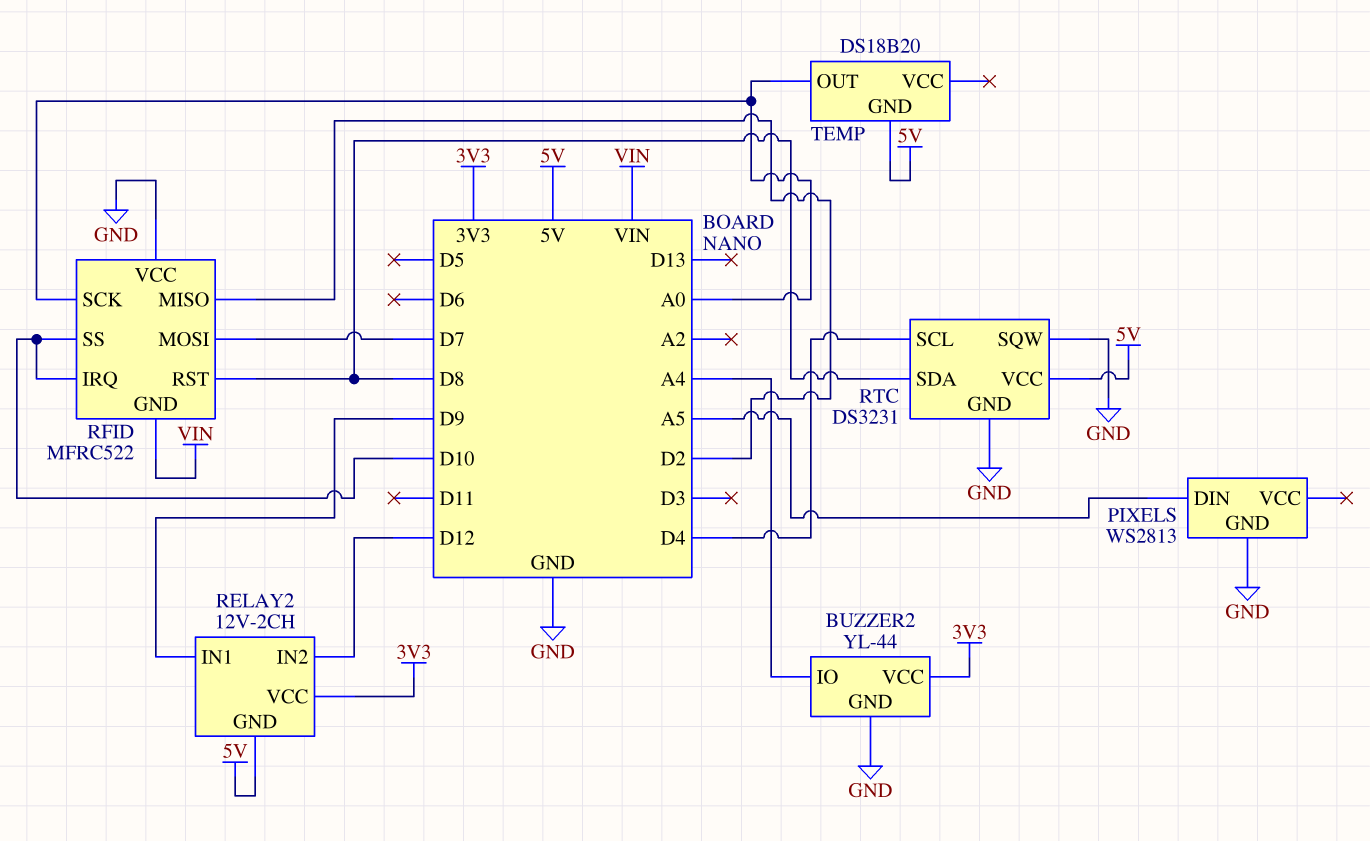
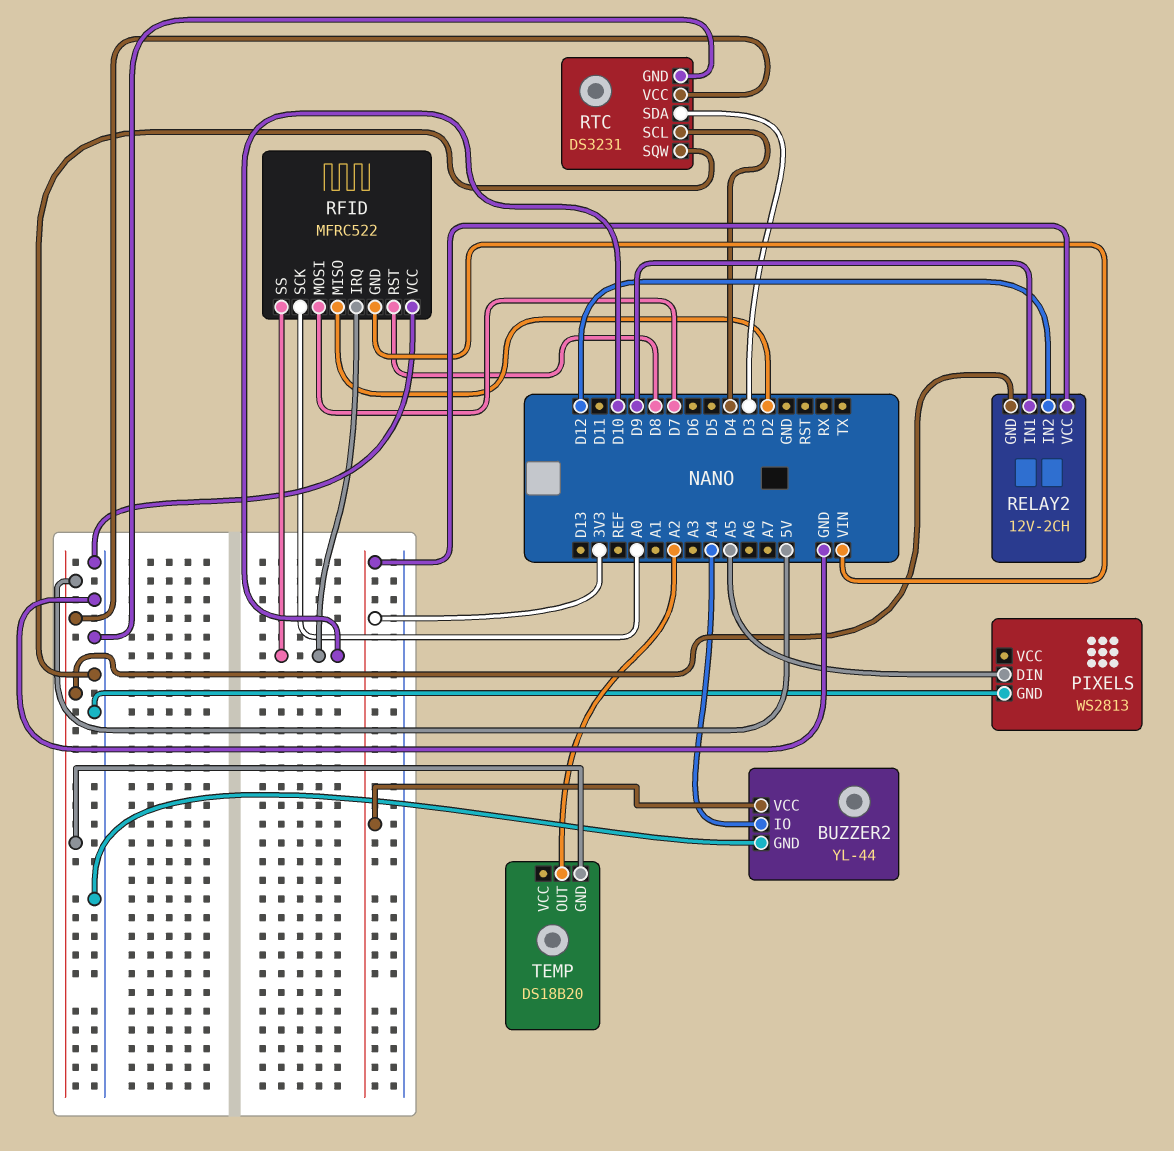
RTC pin SDA: D8 -> D3
TEMP pin OUT: A0 -> A2

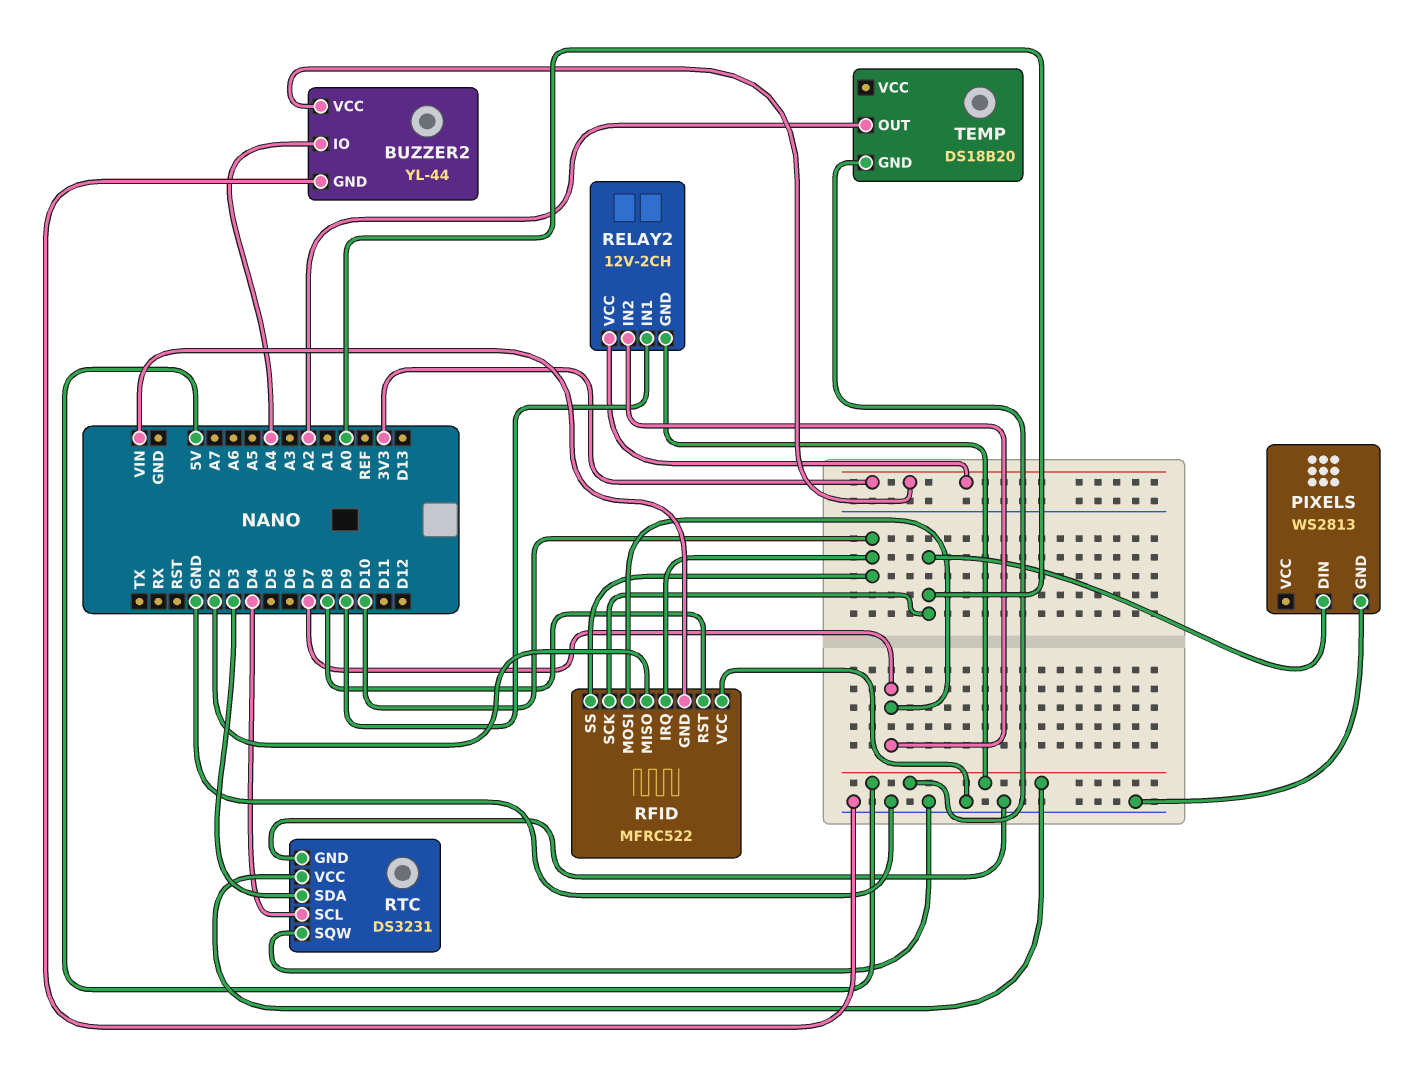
PIXELS pin DIN: A5 -> A0
RELAY2 pin IN2: D12 -> D7

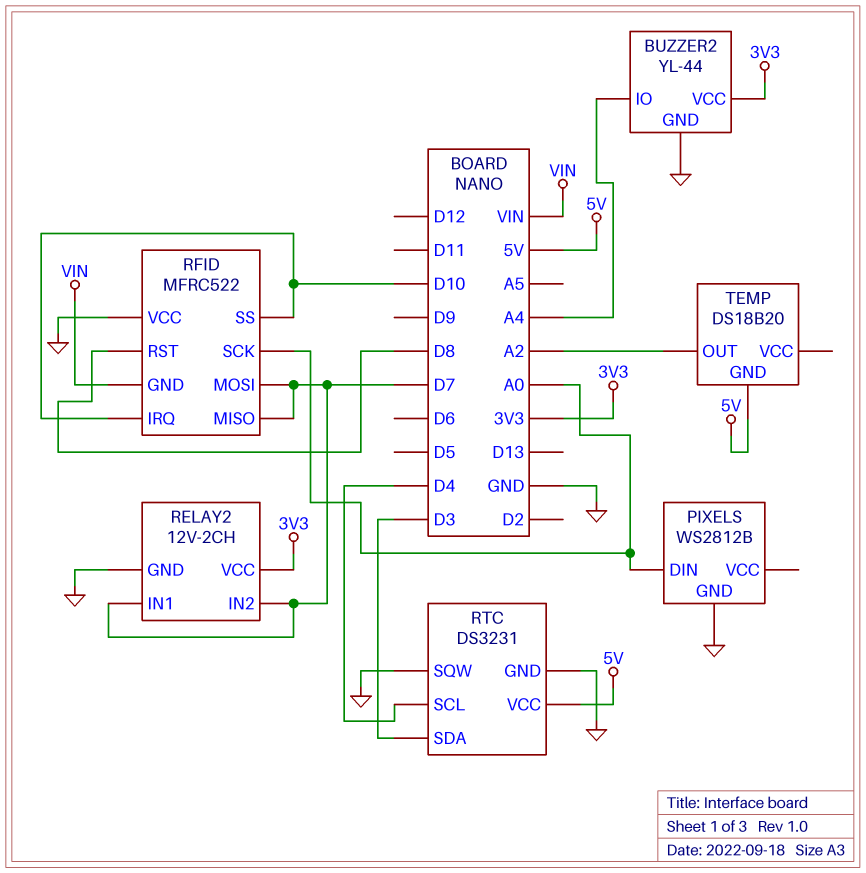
PIXELS: WS2813 -> WS2812B
RELAY2 pin GND: 5V -> GND
RELAY2 pin IN1: D9 -> D7
RFID pin MISO: D2 -> D7

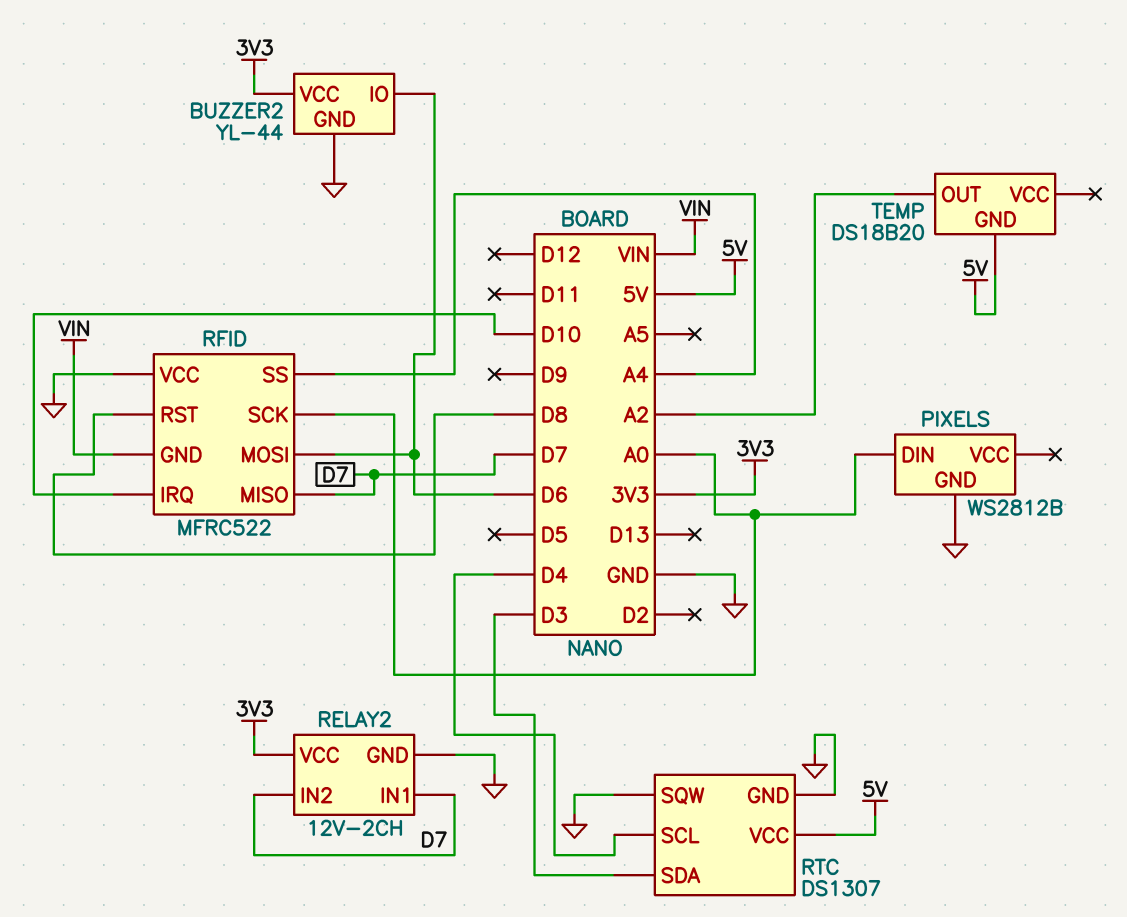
BUZZER2 pin IO: A4 -> D6
RFID pin MOSI: D7 -> D6
RFID pin SS: D10 -> A4
RTC: DS3231 -> DS1307

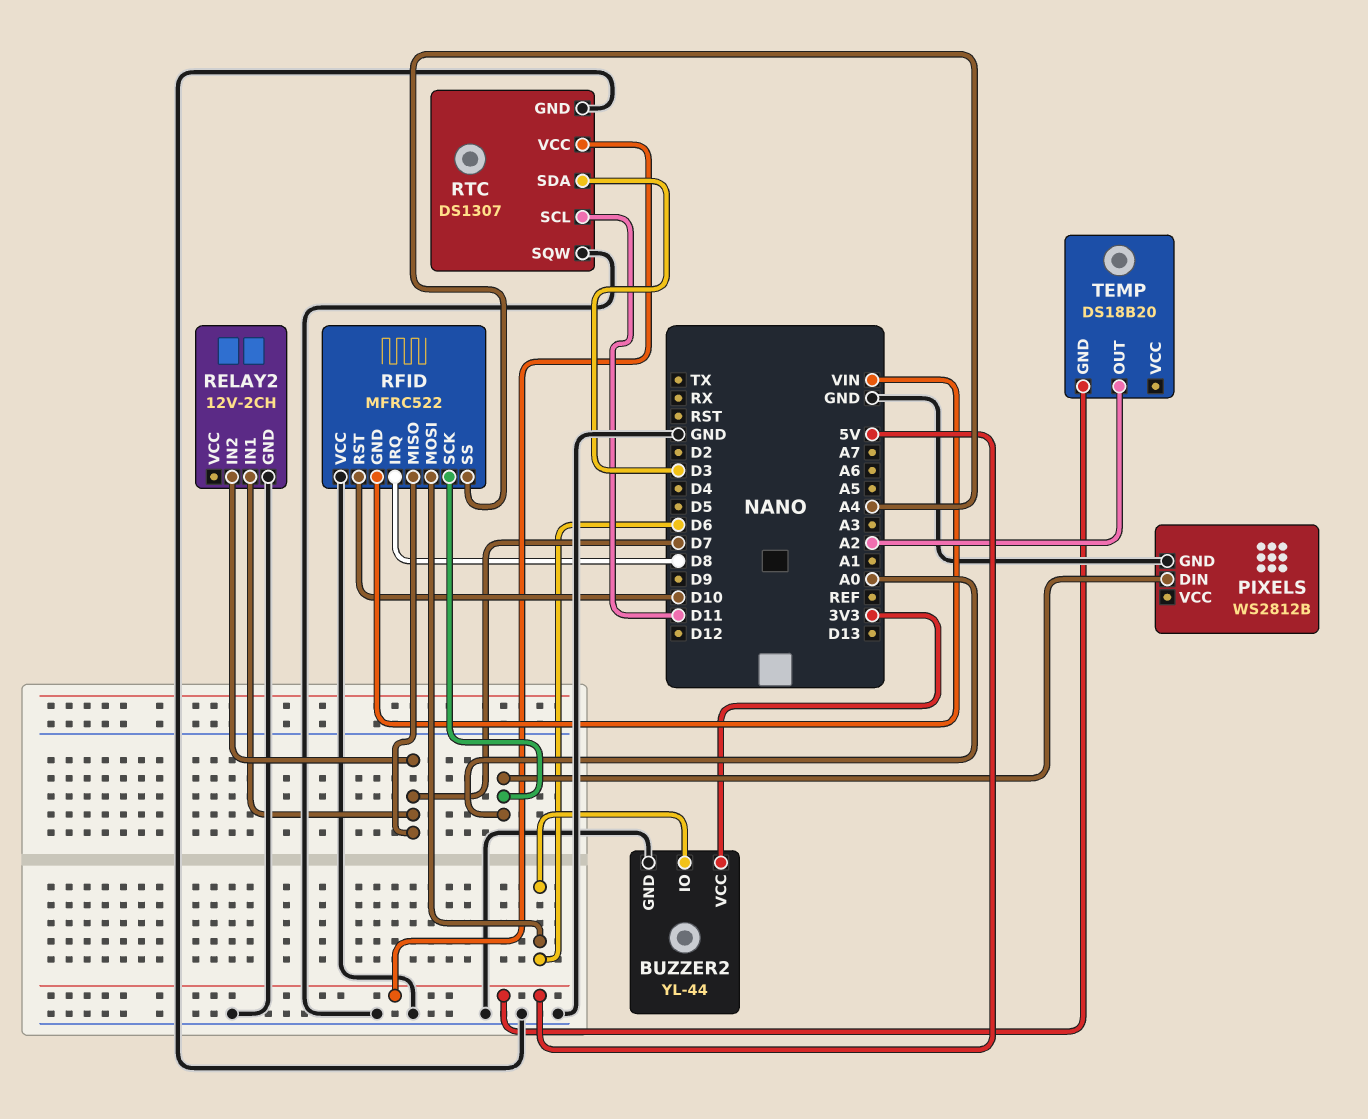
RELAY2 pin VCC: 3V3 -> none
RFID pin IRQ: D10 -> D8
RFID pin RST: D8 -> D10
RTC pin SCL: D4 -> D11

